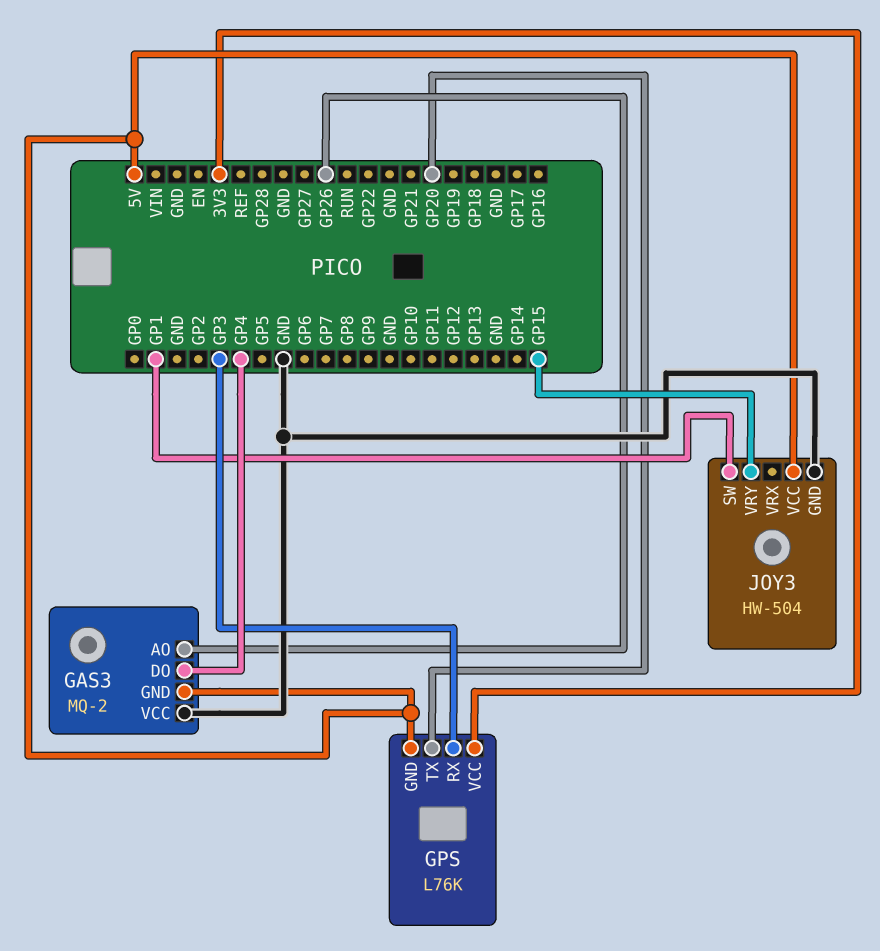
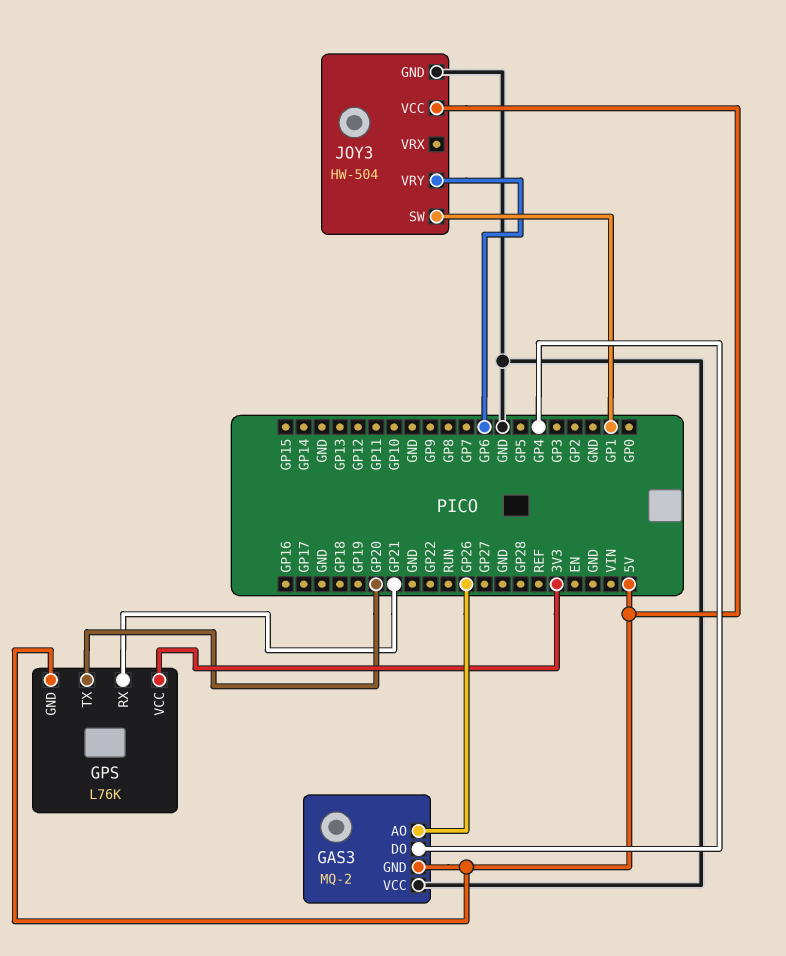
GPS pin RX: GP3 -> GP21
JOY3 pin VRY: GP15 -> GP6

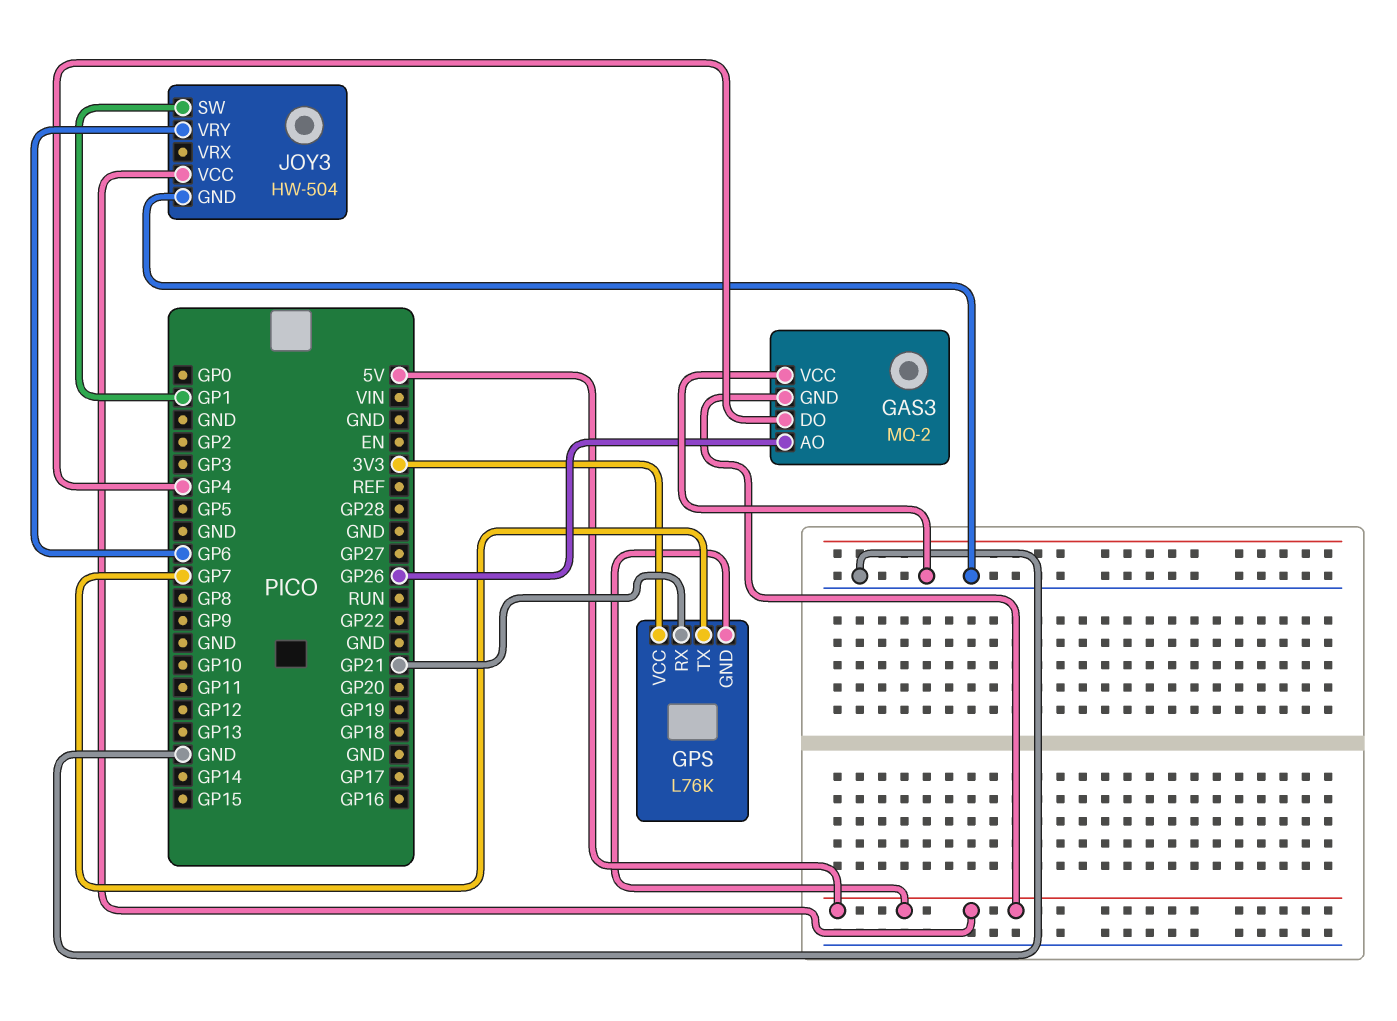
GPS pin TX: GP20 -> GP7

